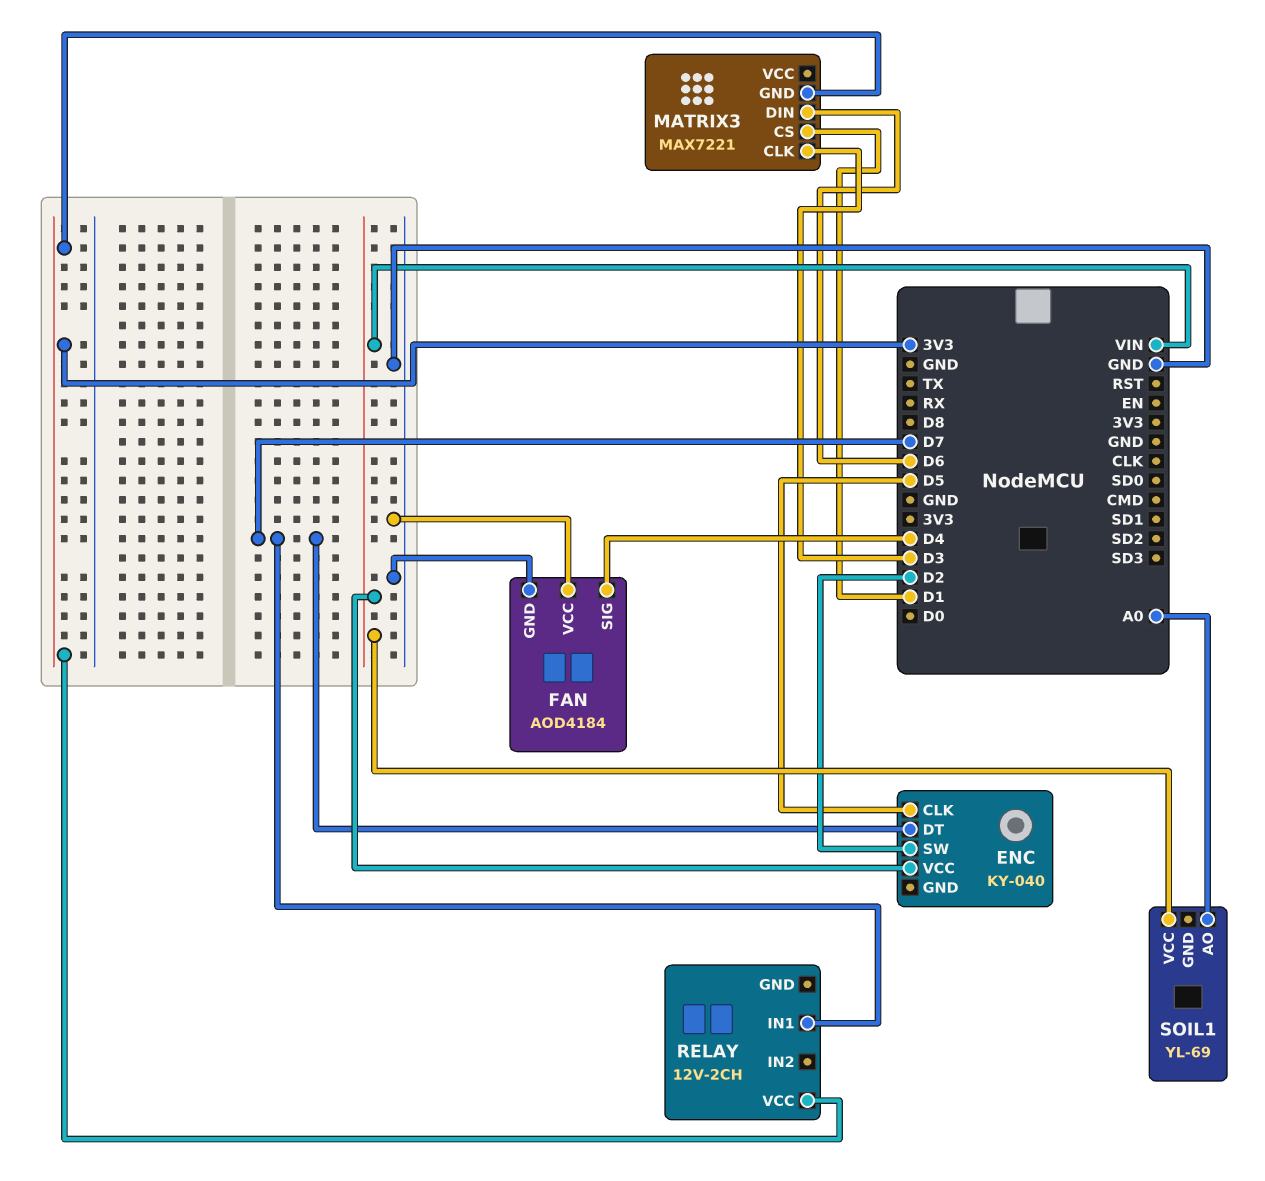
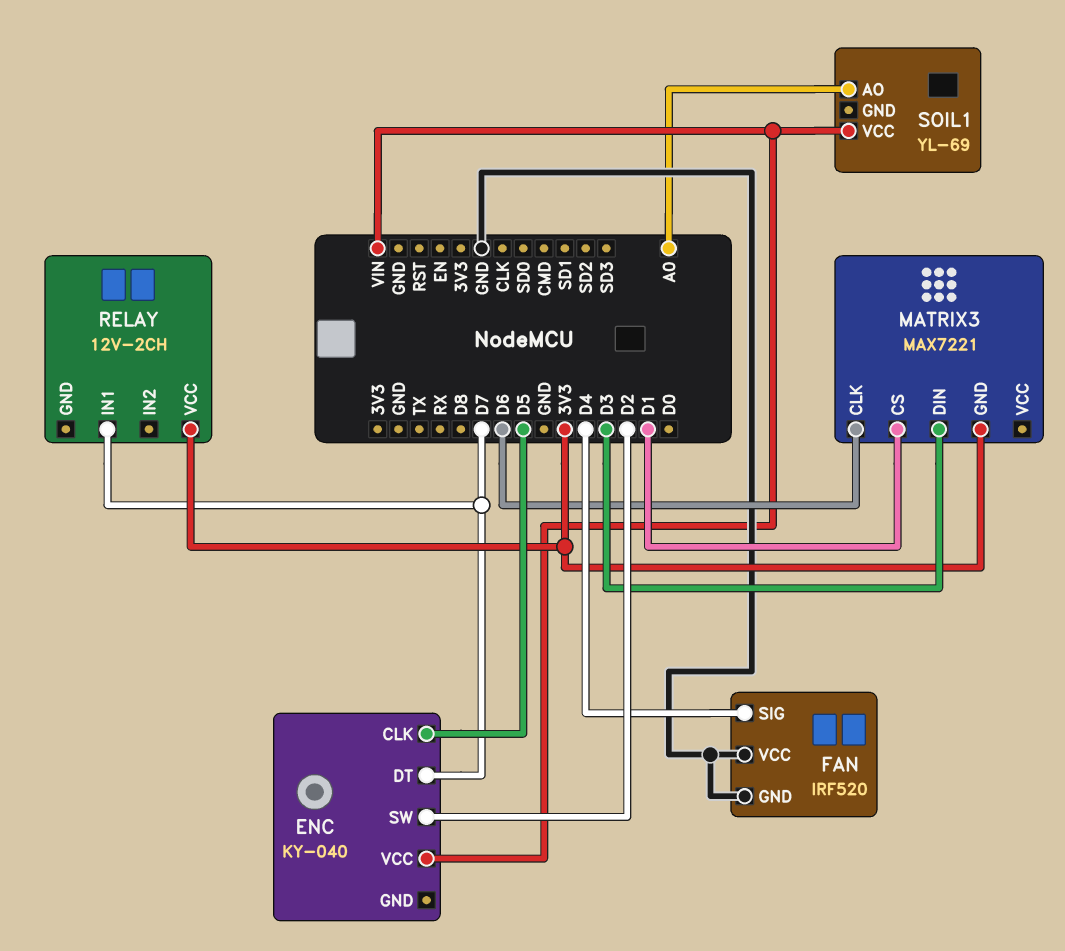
FAN: AOD4184 -> IRF520
MATRIX3 pin CLK: D3 -> D6
MATRIX3 pin DIN: D6 -> D3

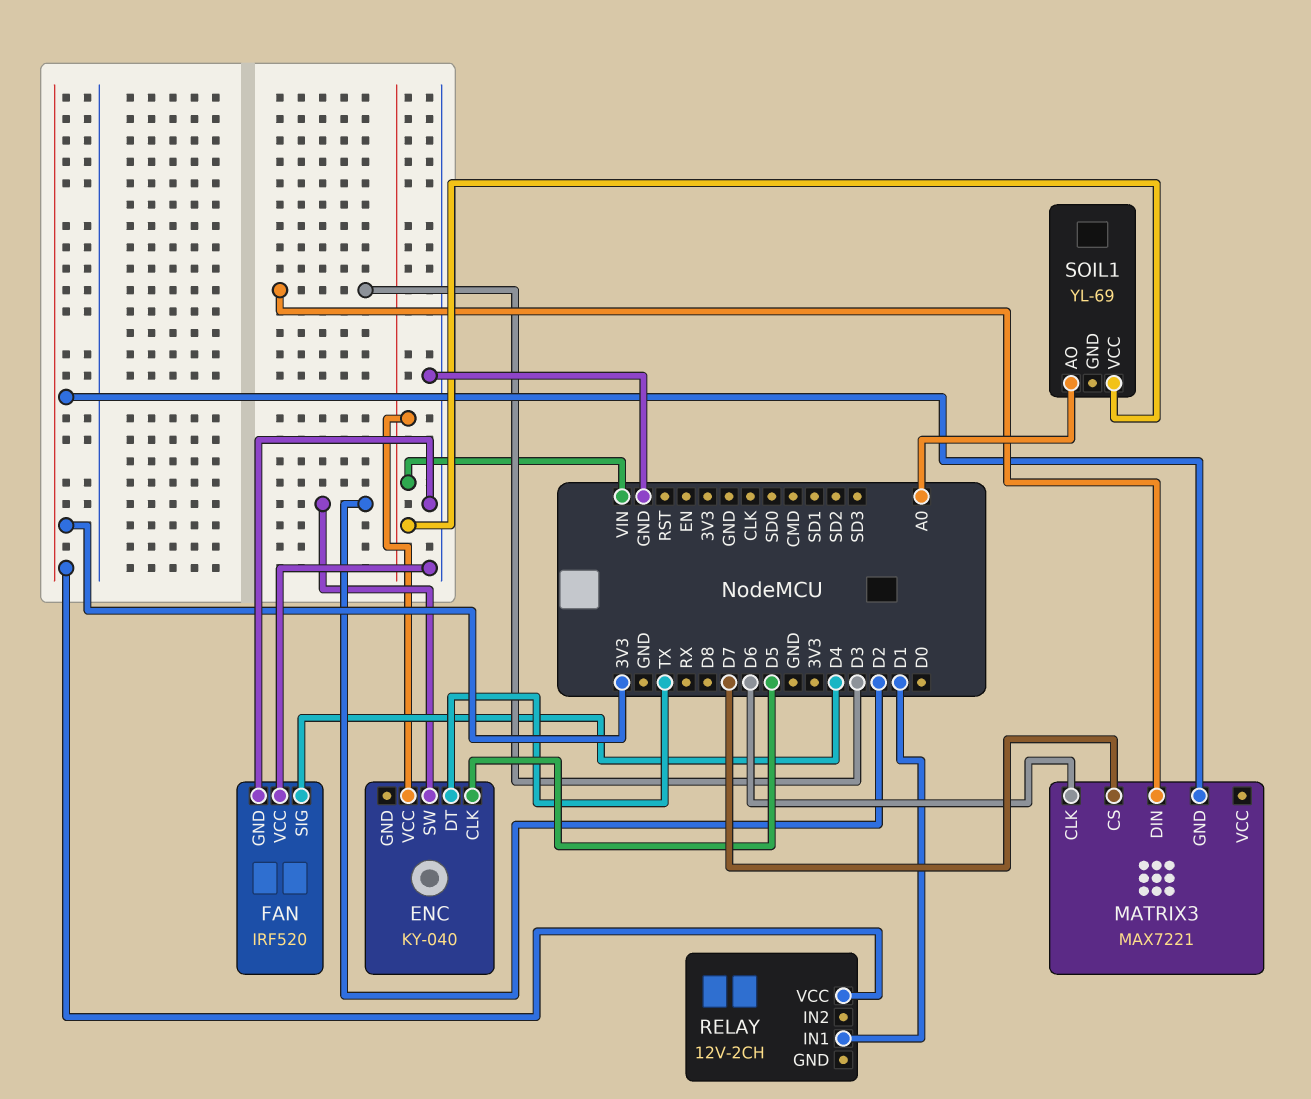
ENC pin DT: D7 -> TX
MATRIX3 pin CS: D1 -> D7
RELAY pin IN1: D7 -> D1

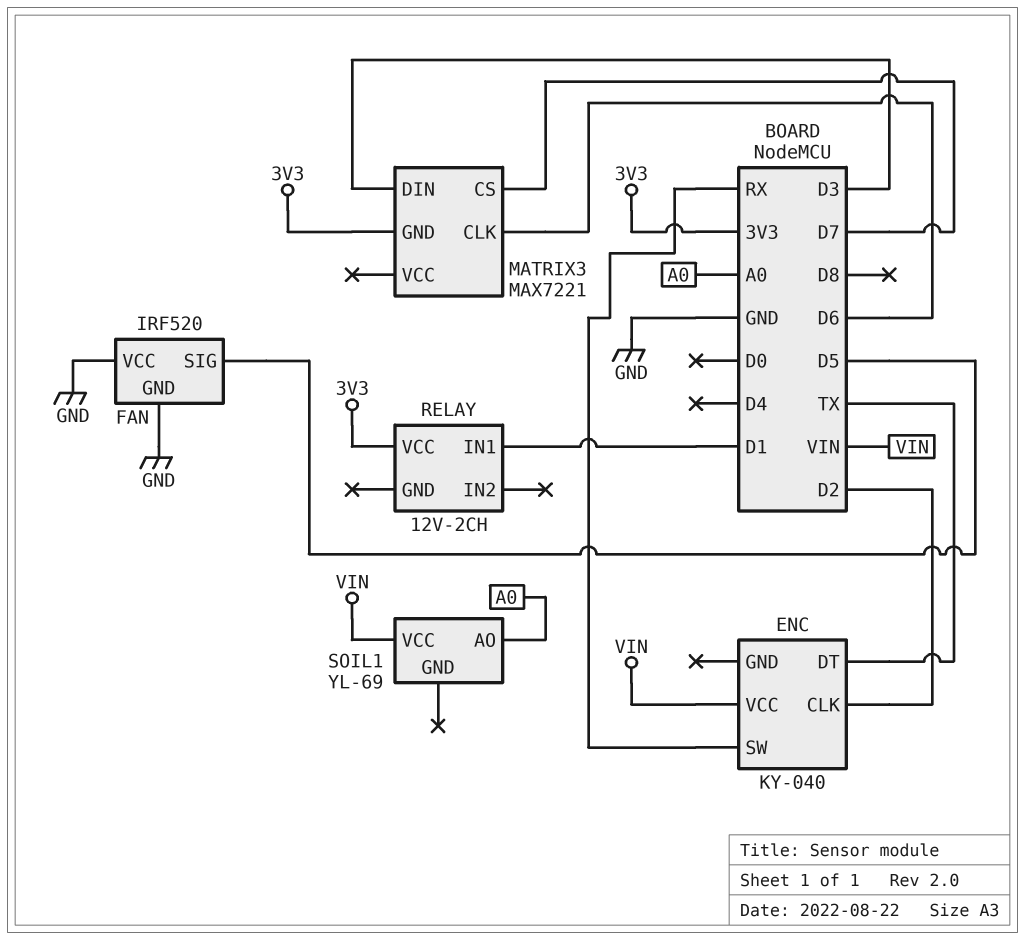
ENC pin CLK: D5 -> D2
ENC pin SW: D2 -> RX
FAN pin SIG: D4 -> D5

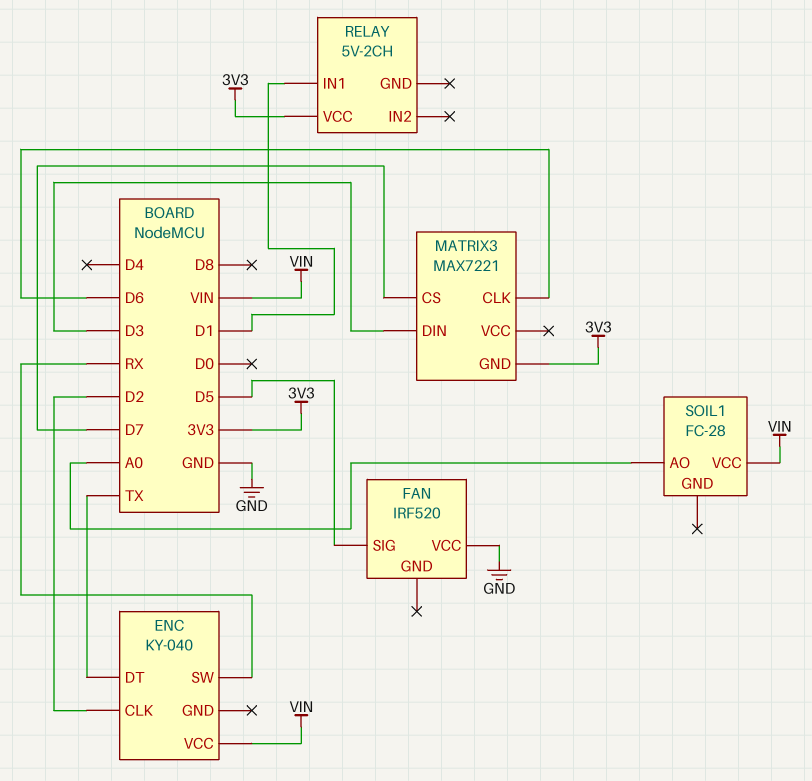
FAN pin GND: GND -> none
RELAY: 12V-2CH -> 5V-2CH
SOIL1: YL-69 -> FC-28

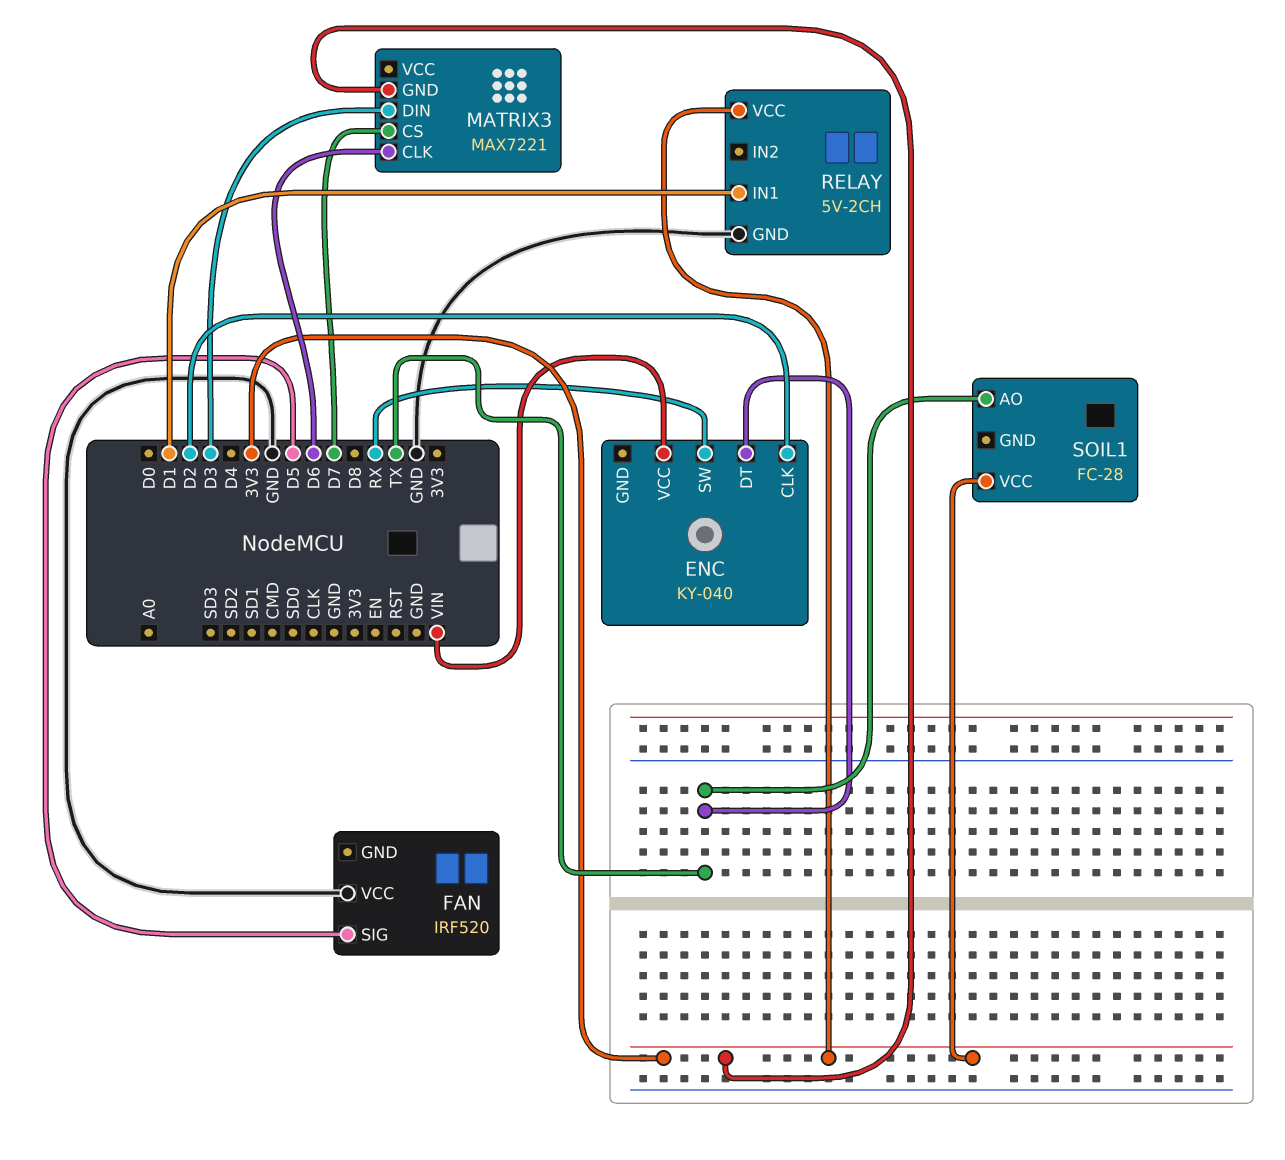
RELAY pin GND: none -> GND
SOIL1 pin AO: A0 -> TX
SOIL1 pin VCC: VIN -> 3V3

